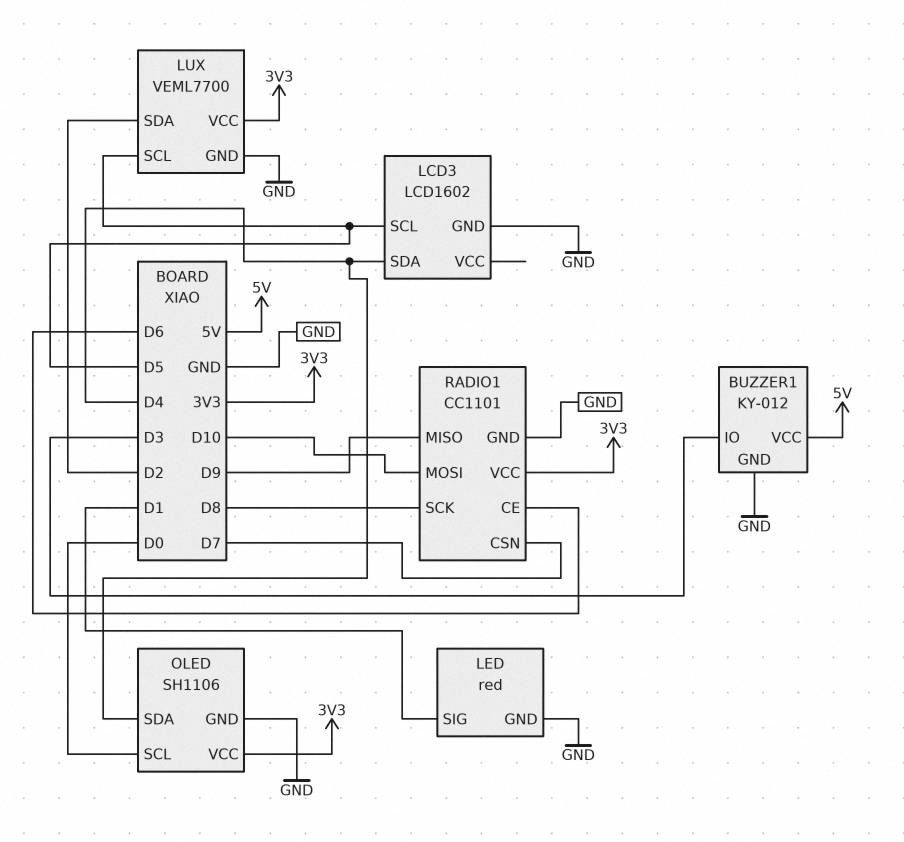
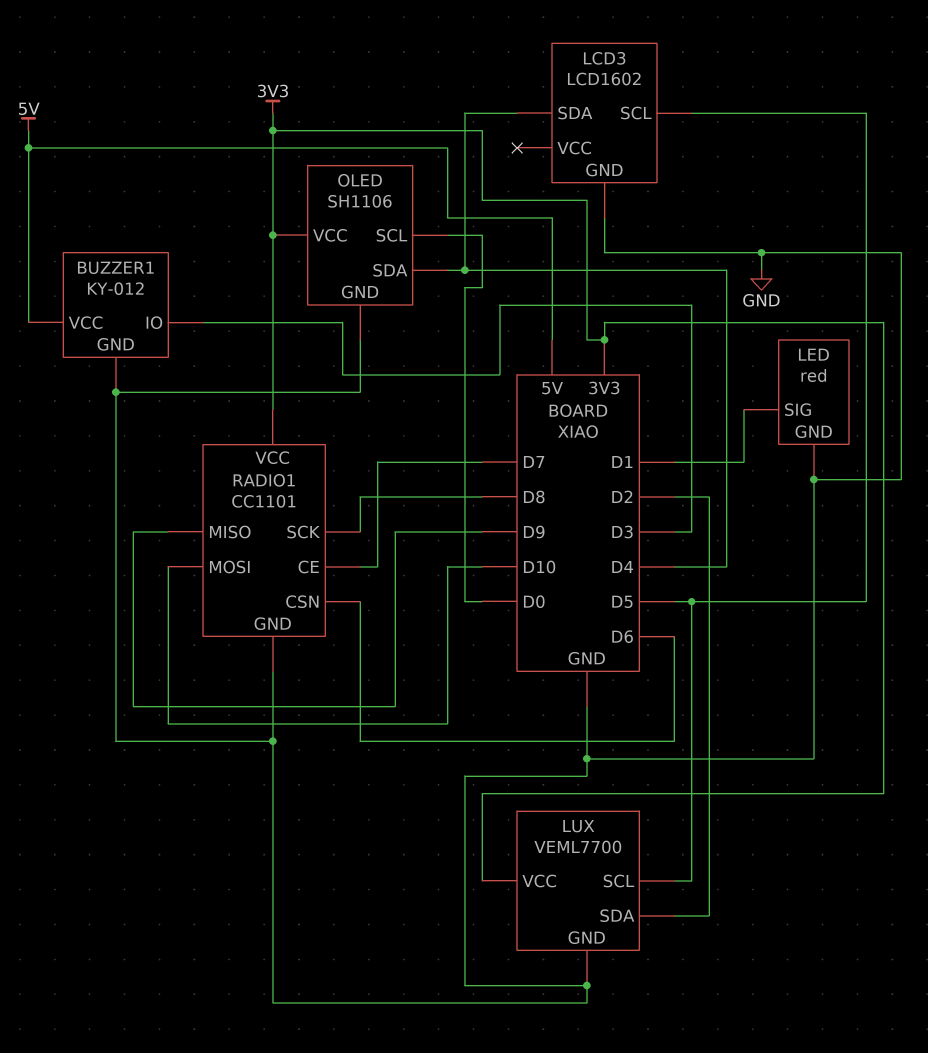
RADIO1 pin CE: D6 -> D7
RADIO1 pin CSN: D7 -> D6

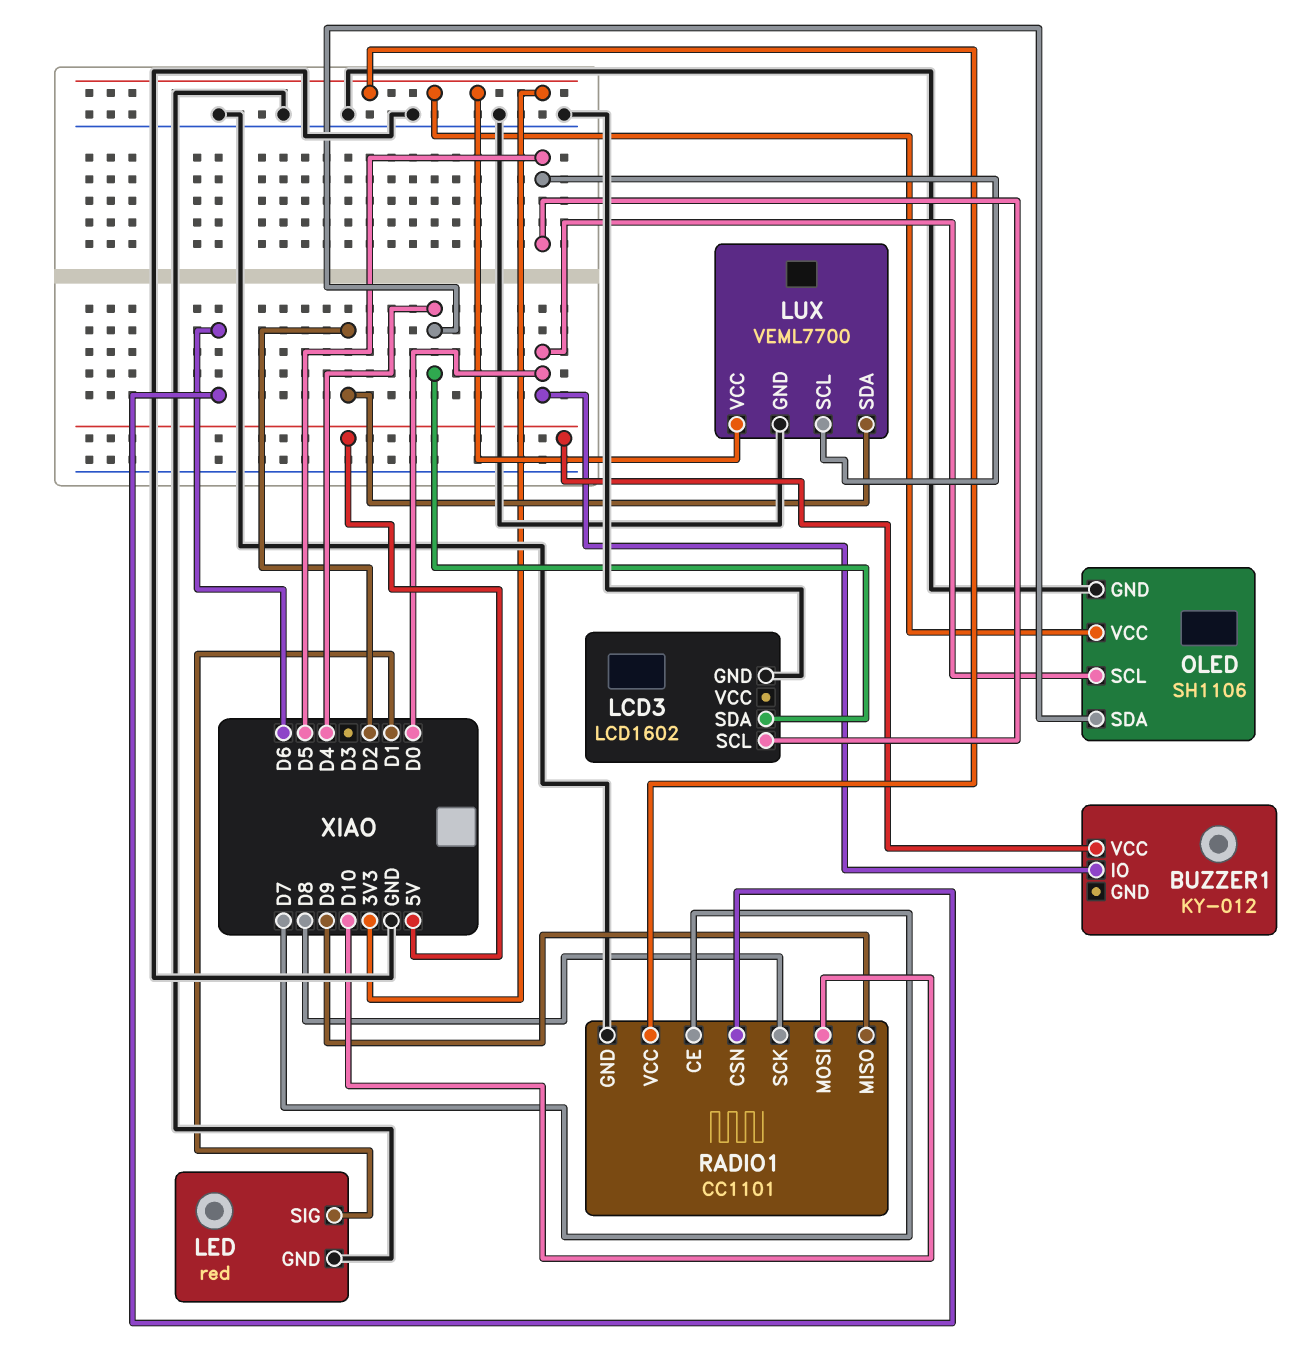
BUZZER1 pin GND: GND -> none
BUZZER1 pin IO: D3 -> D0

